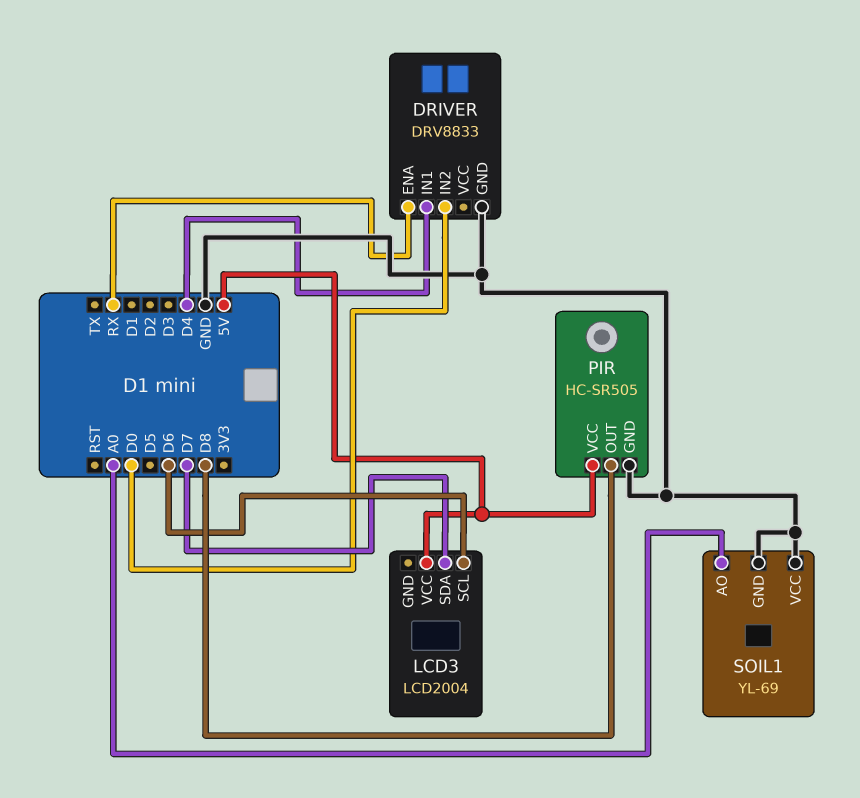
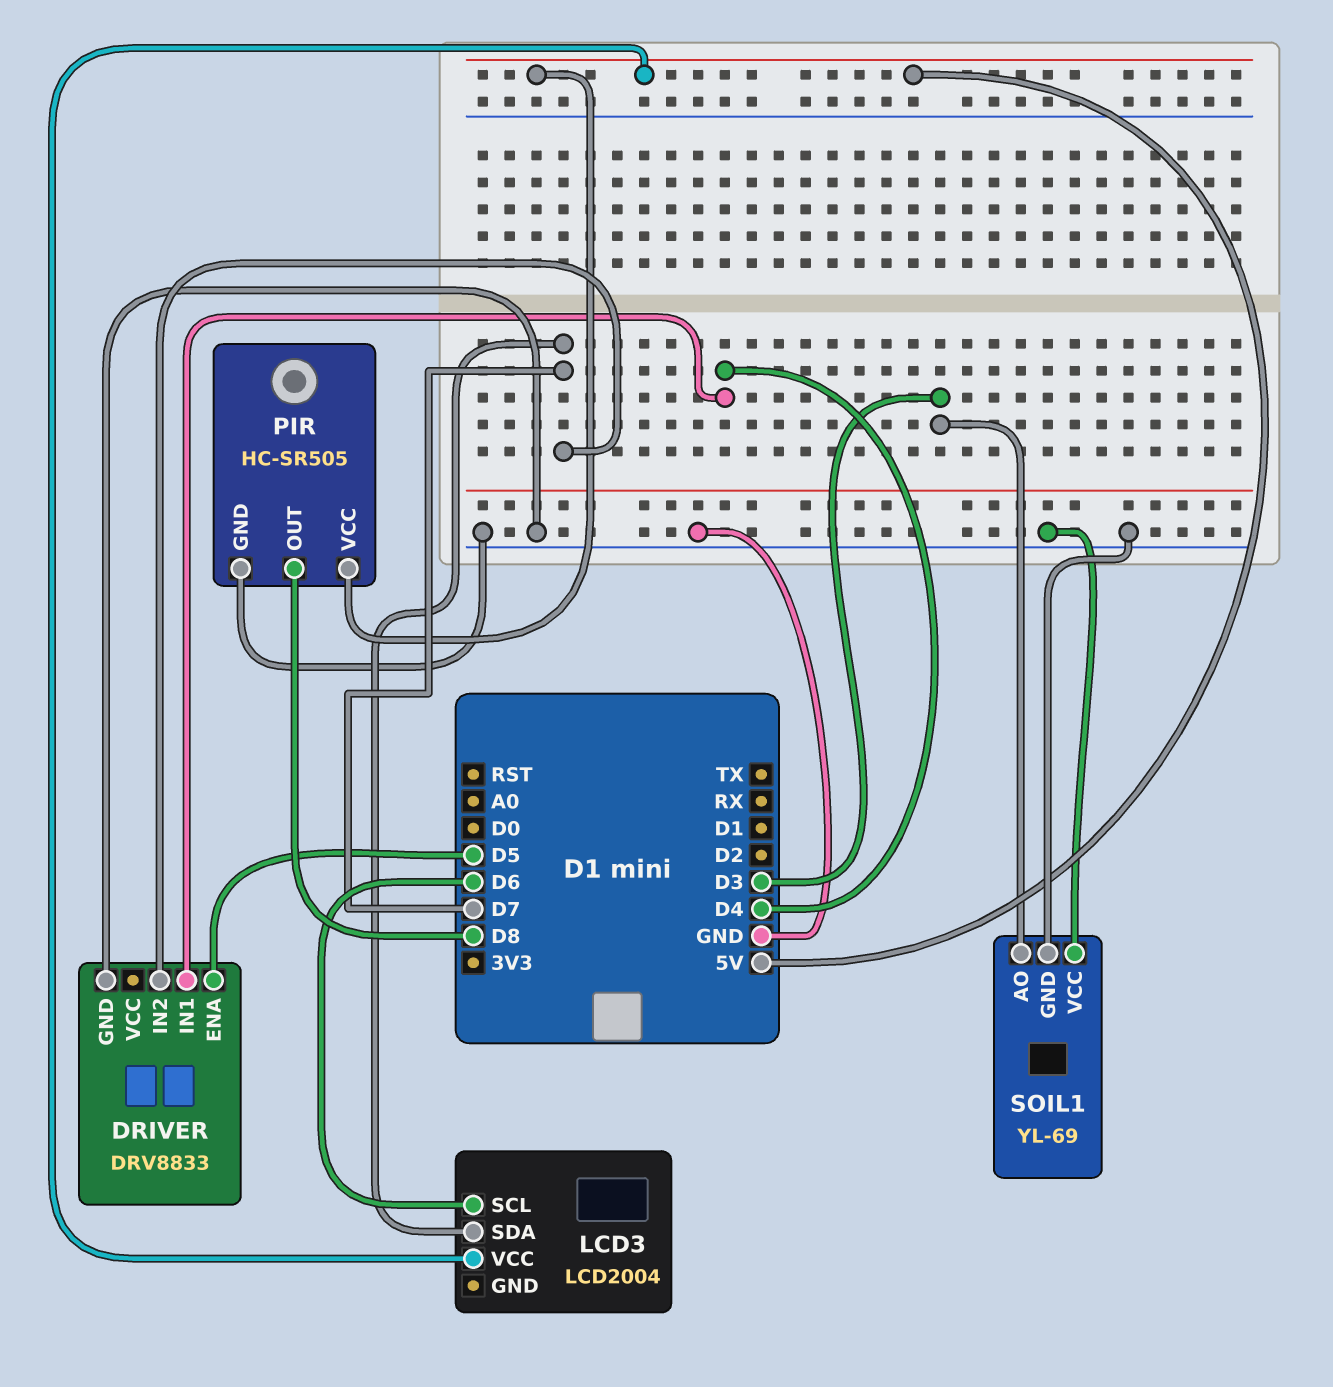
DRIVER pin ENA: RX -> D5
DRIVER pin IN2: D0 -> D7
SOIL1 pin AO: A0 -> D3

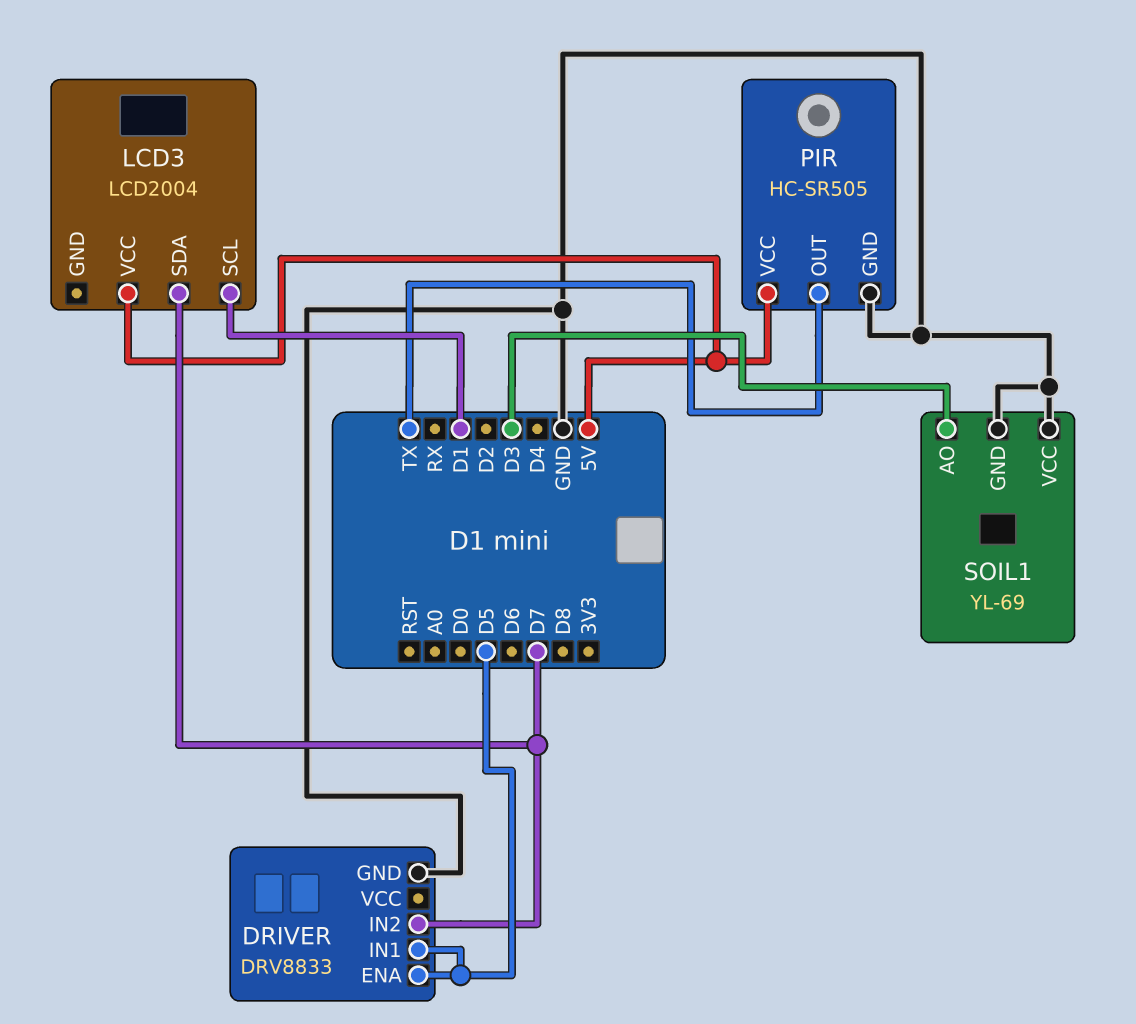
DRIVER pin IN1: D4 -> D5
LCD3 pin SCL: D6 -> D1
PIR pin OUT: D8 -> TX

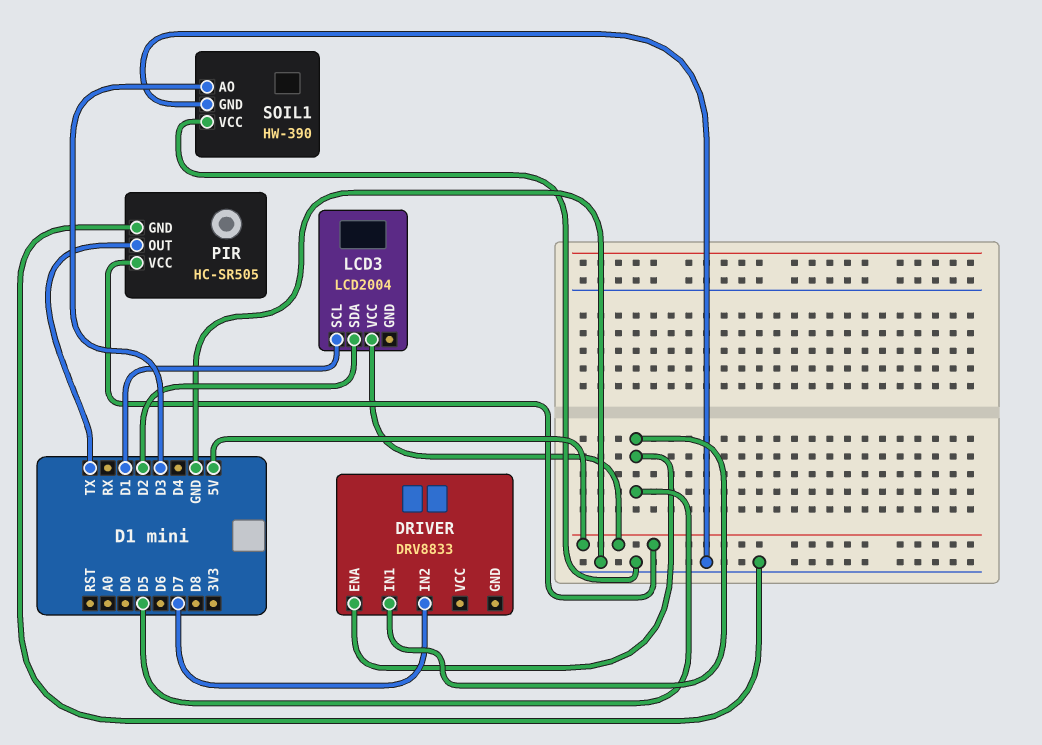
DRIVER pin GND: GND -> none
LCD3 pin SDA: D7 -> D2
SOIL1: YL-69 -> HW-390

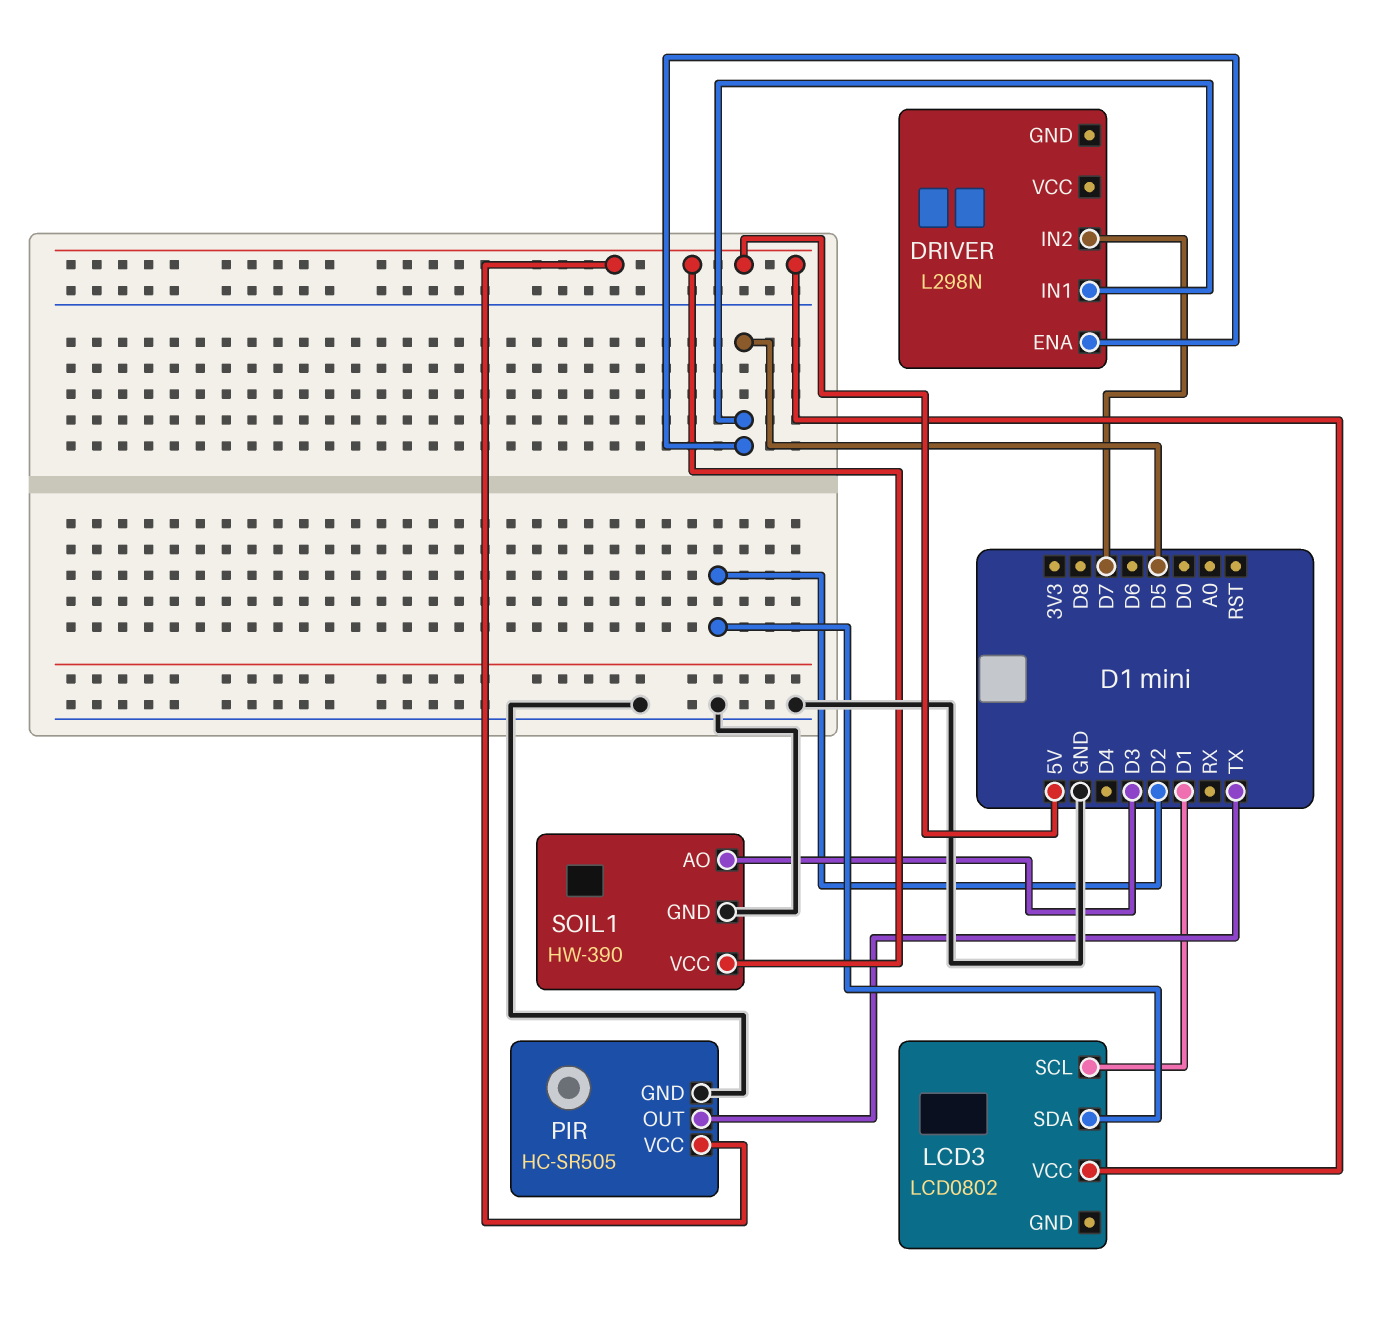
DRIVER: DRV8833 -> L298N
LCD3: LCD2004 -> LCD0802
SOIL1 pin VCC: GND -> 5V

